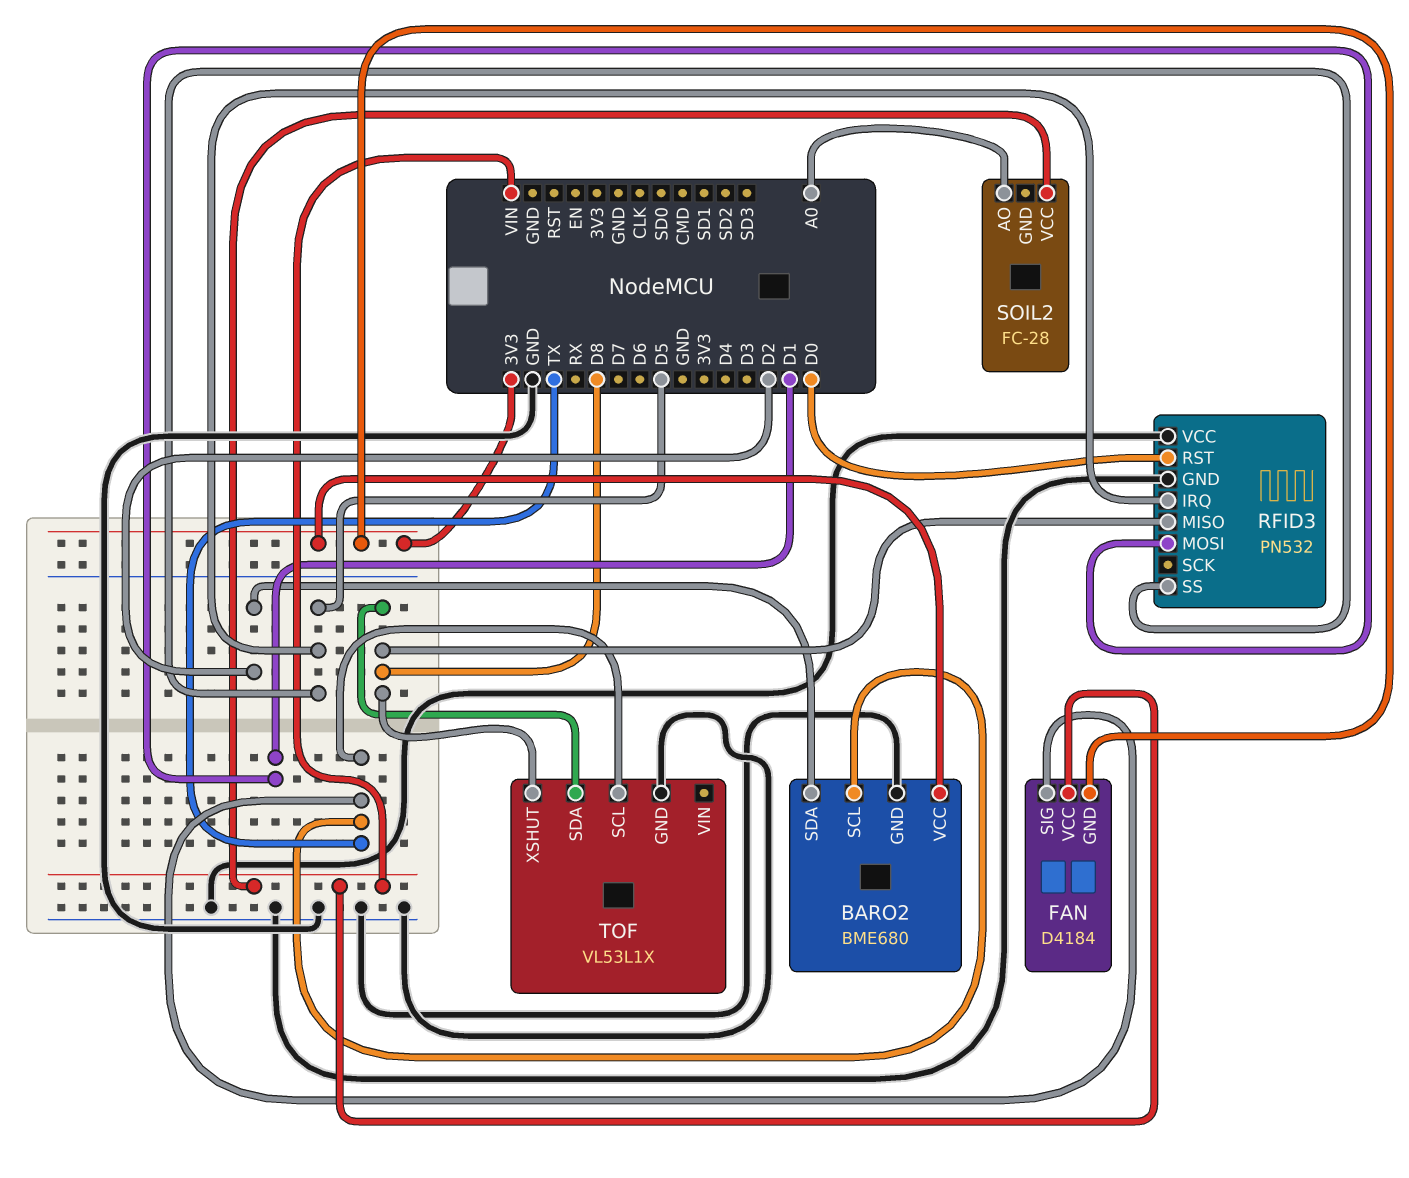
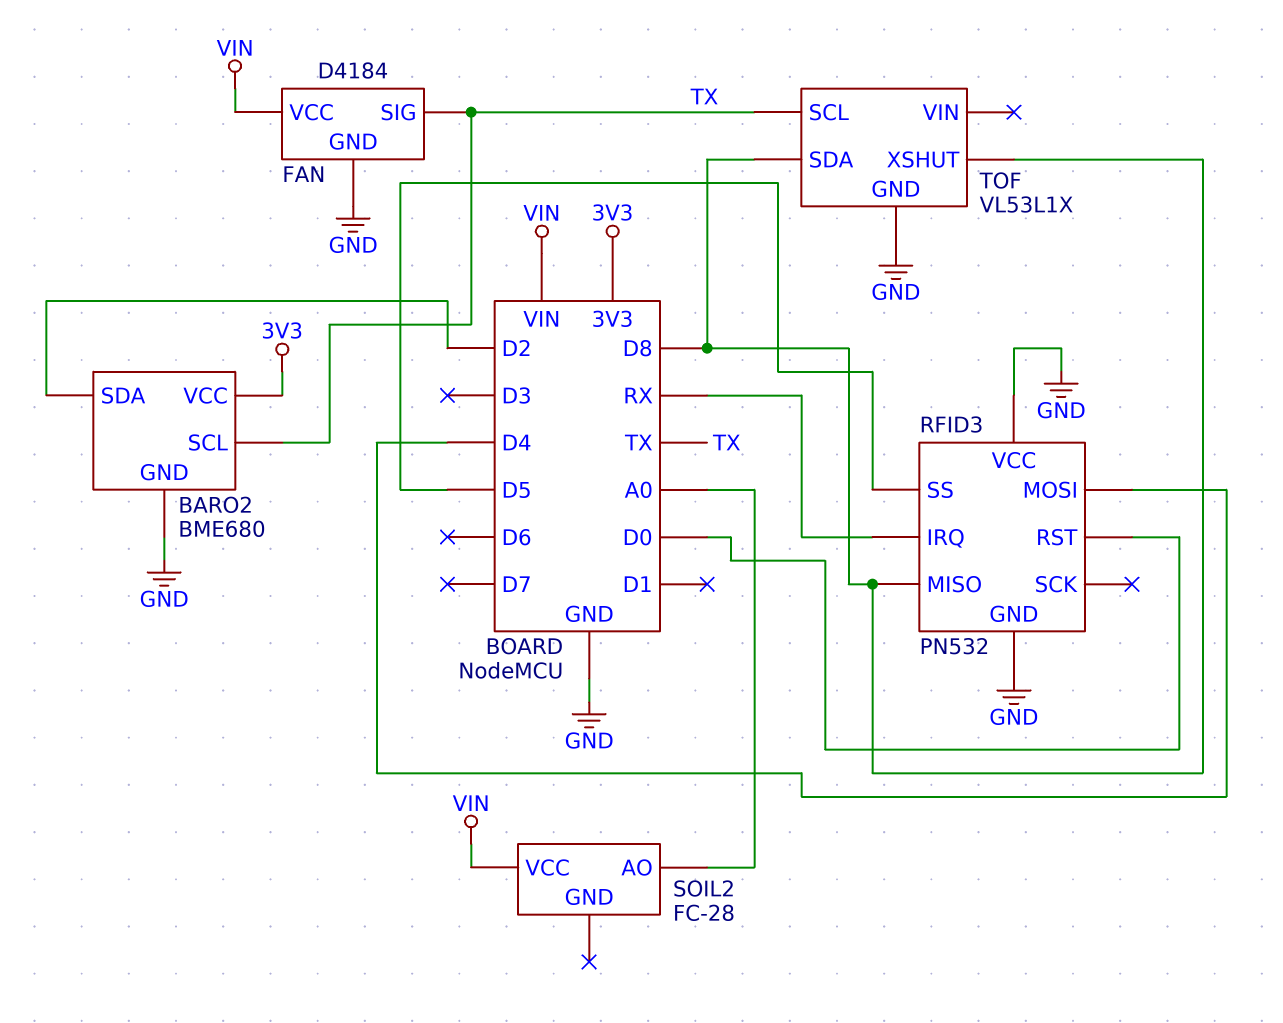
FAN pin GND: 3V3 -> GND
RFID3 pin IRQ: D5 -> RX
RFID3 pin MOSI: D1 -> D4

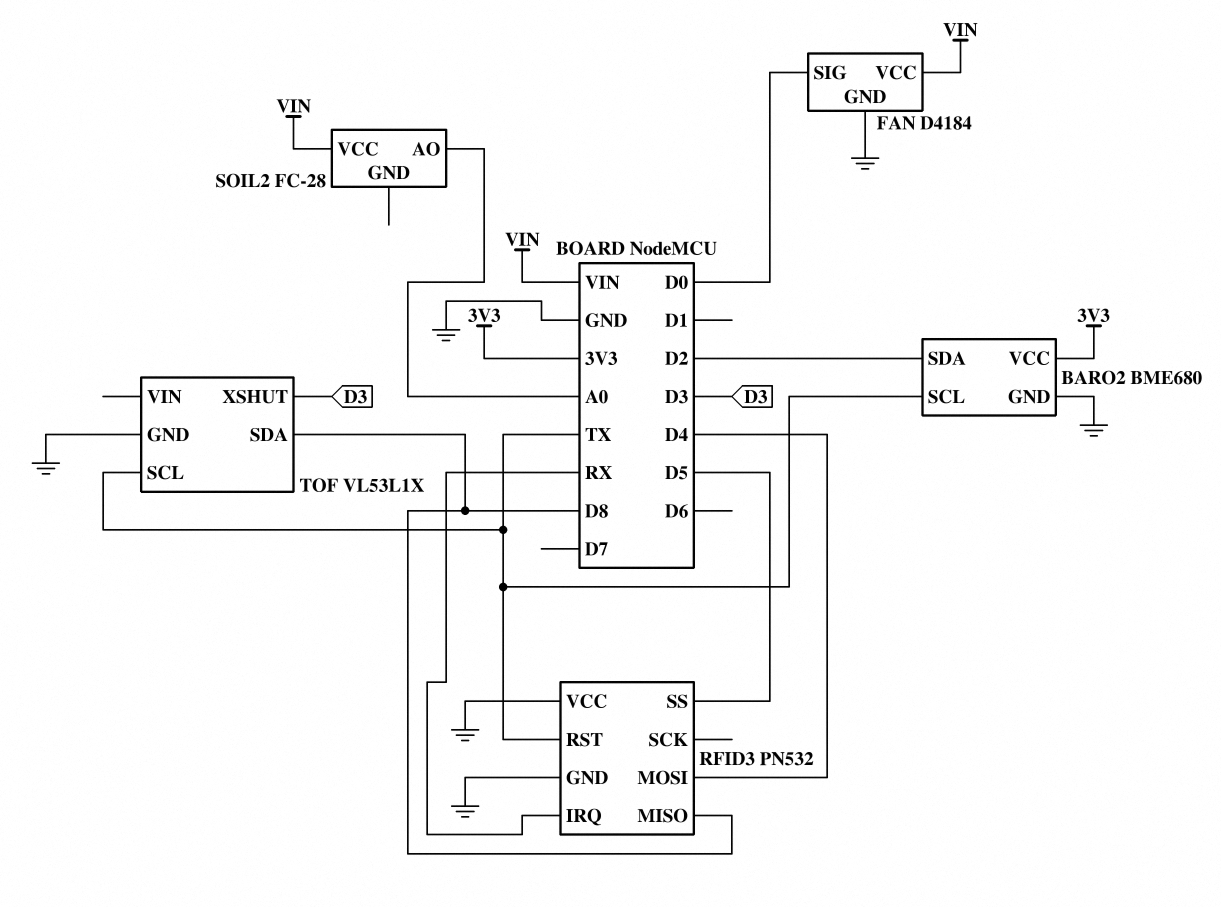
FAN pin SIG: TX -> D0
RFID3 pin RST: D0 -> TX
TOF pin XSHUT: D8 -> D3

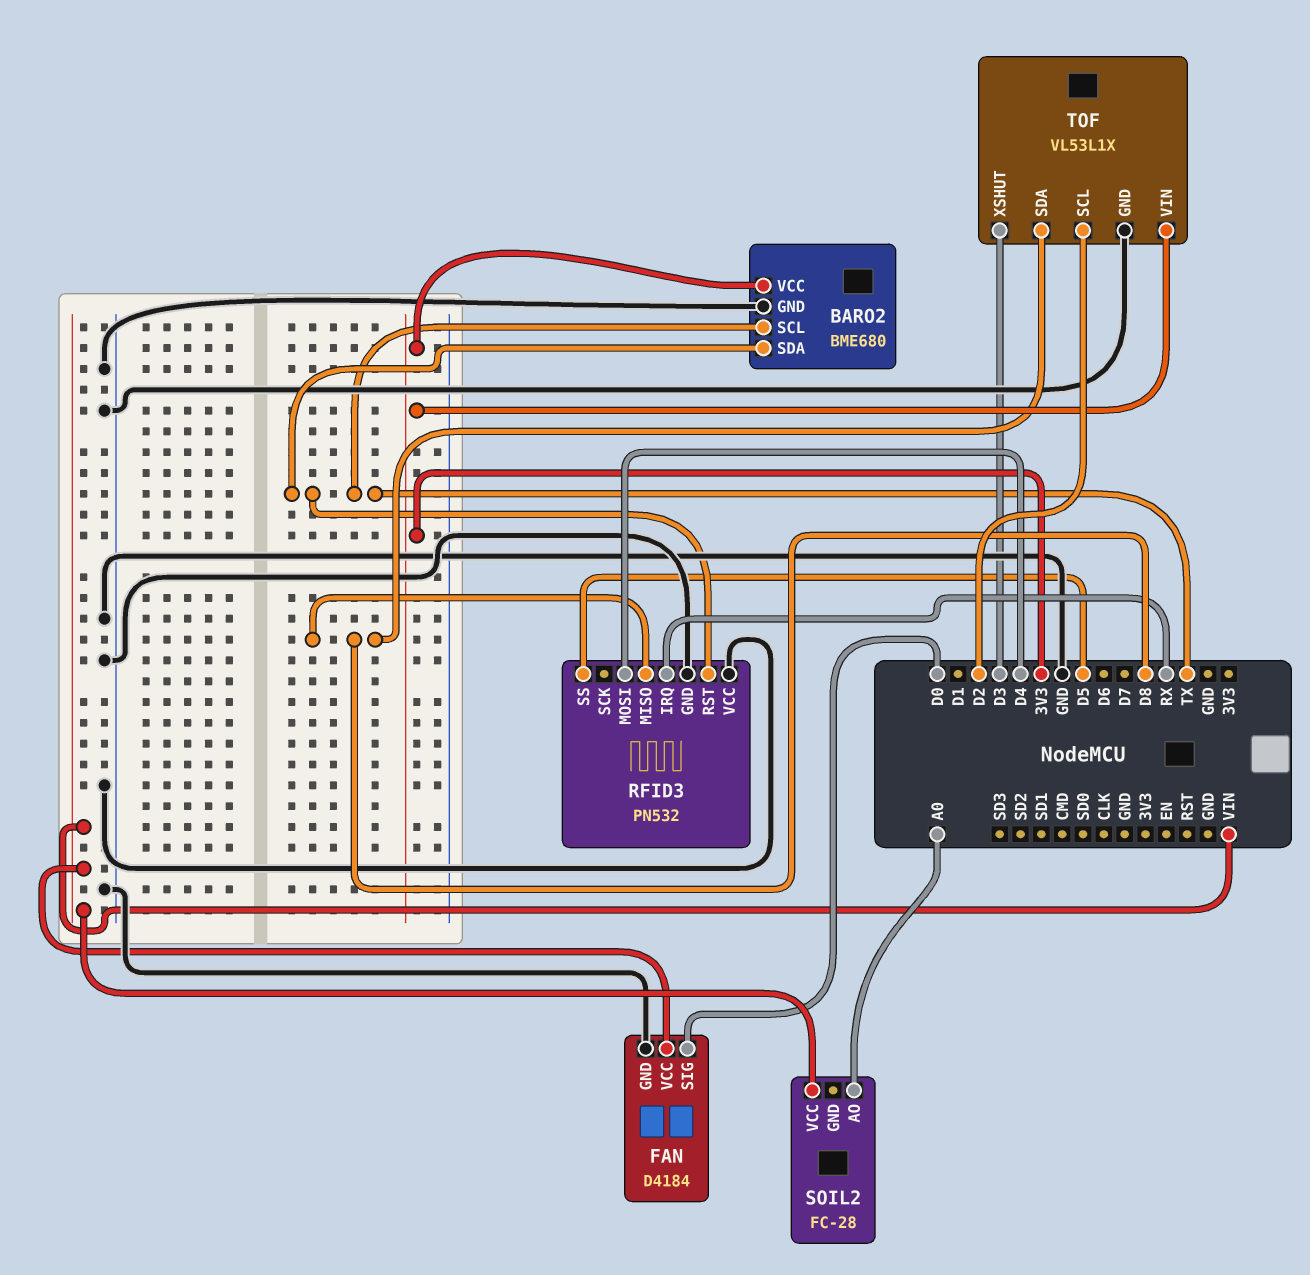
BARO2 pin SDA: D2 -> TX
TOF pin SCL: TX -> D2
TOF pin VIN: none -> 3V3

